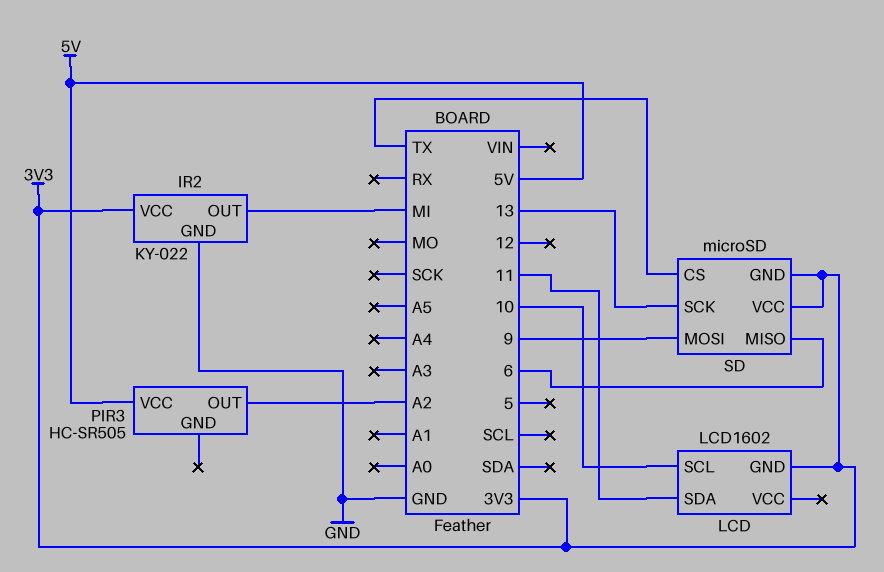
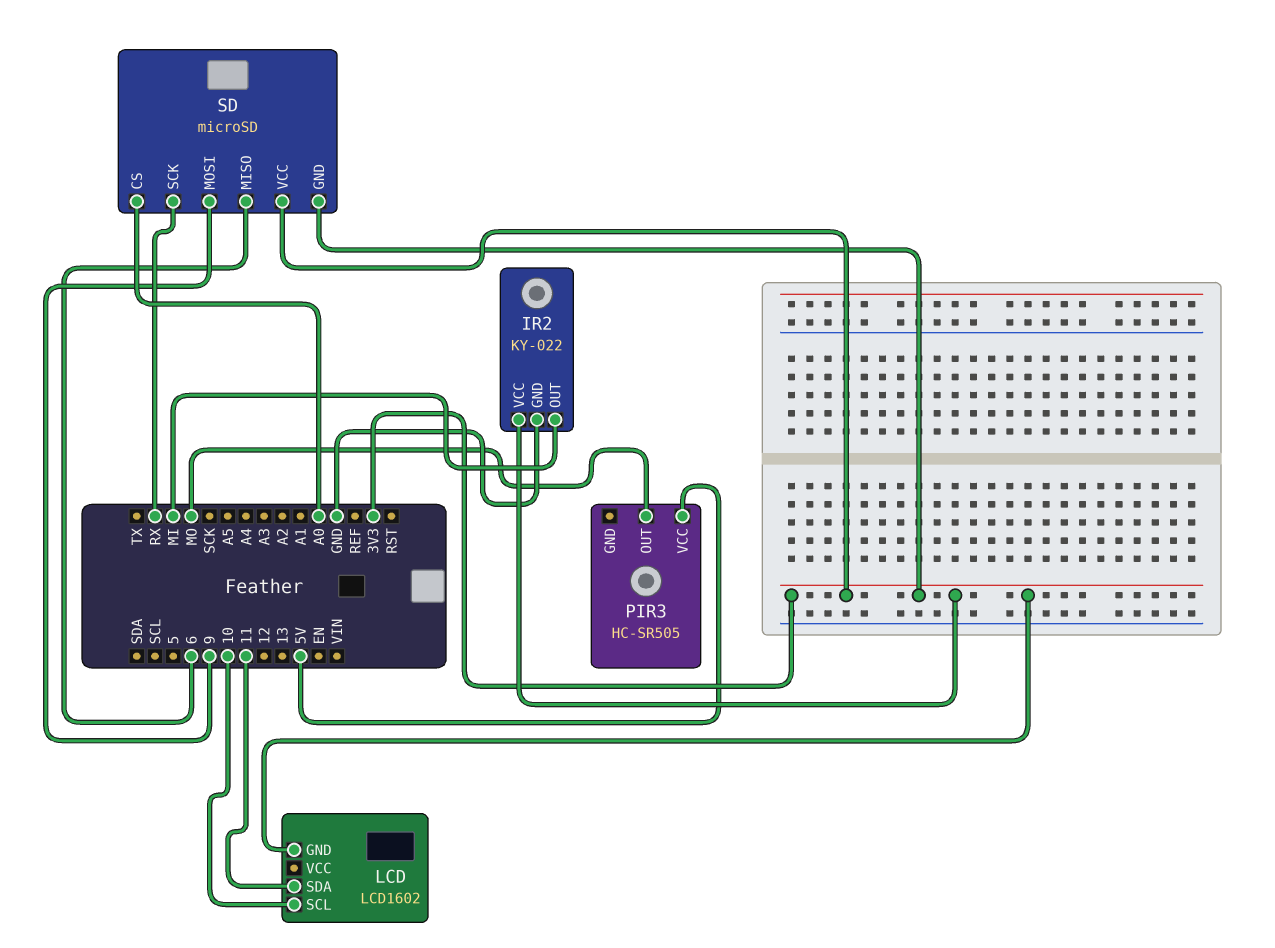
PIR3 pin OUT: A2 -> MO
SD pin CS: TX -> A0
SD pin SCK: 13 -> RX

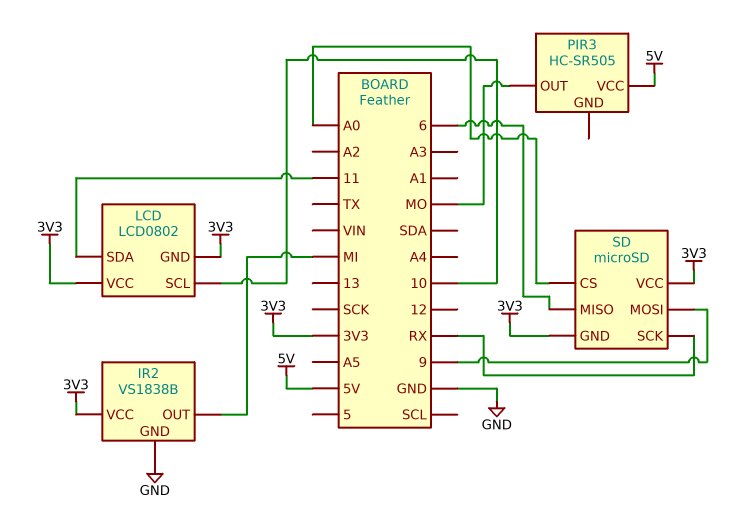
IR2: KY-022 -> VS1838B
LCD: LCD1602 -> LCD0802
LCD pin VCC: none -> 3V3

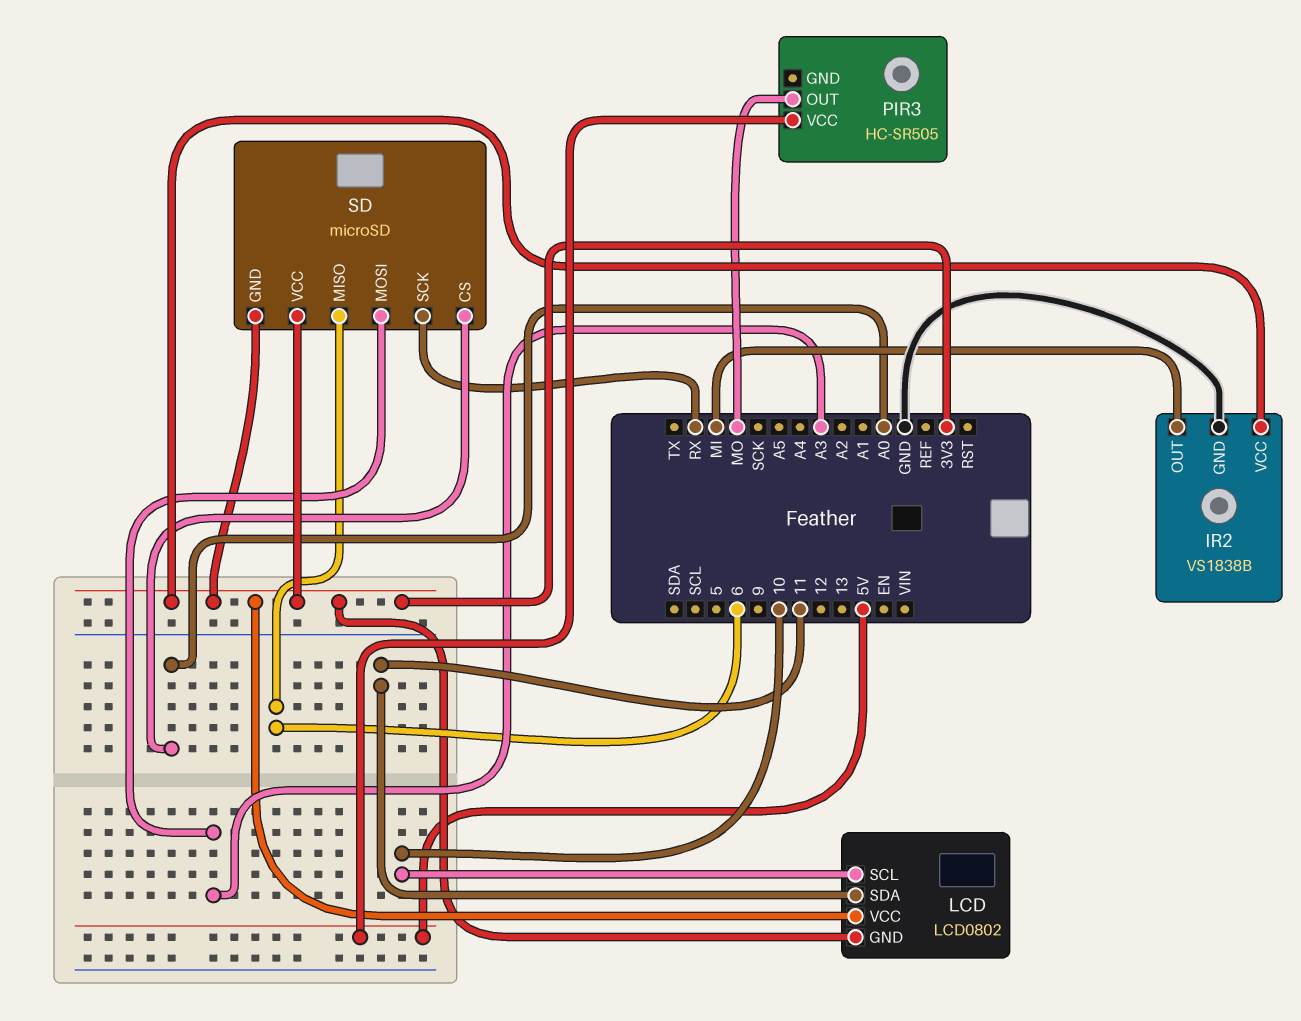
SD pin MOSI: 9 -> A3

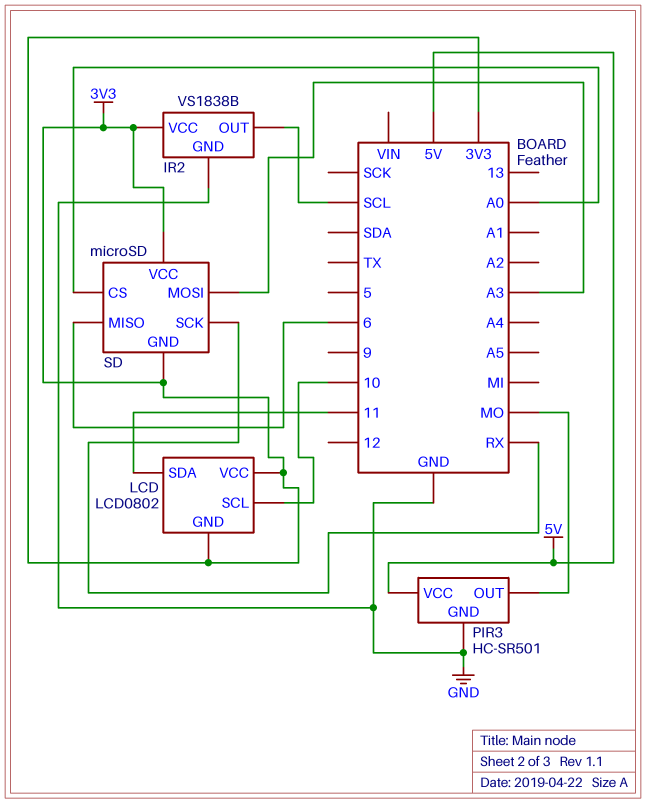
IR2 pin OUT: MI -> SCL
PIR3: HC-SR505 -> HC-SR501
PIR3 pin GND: none -> GND

